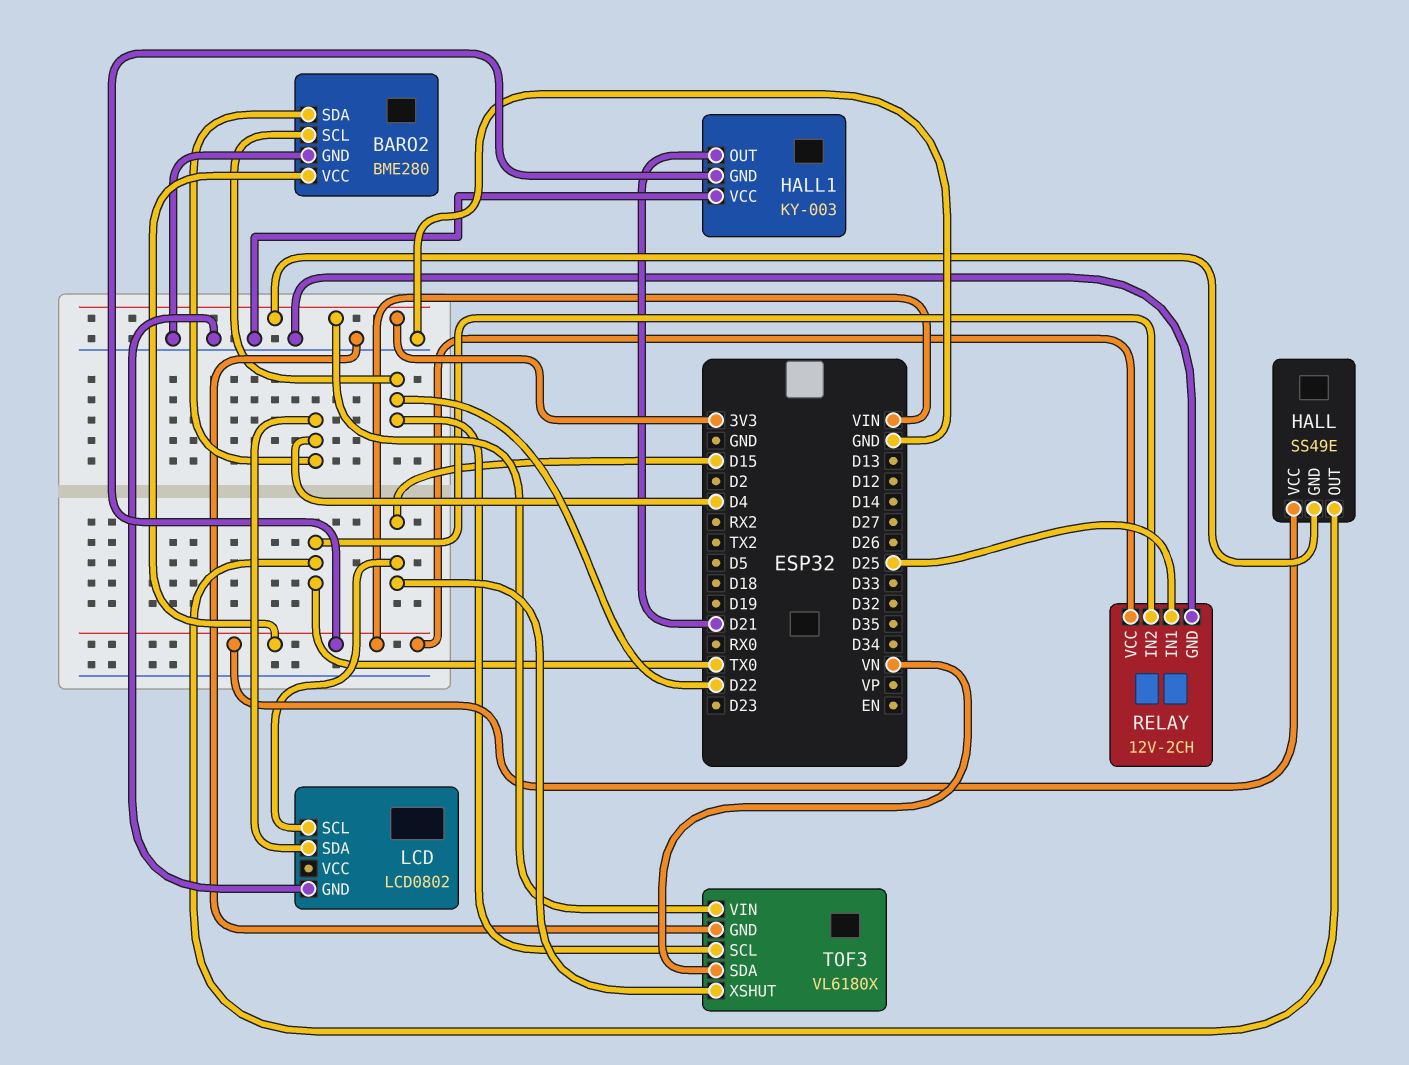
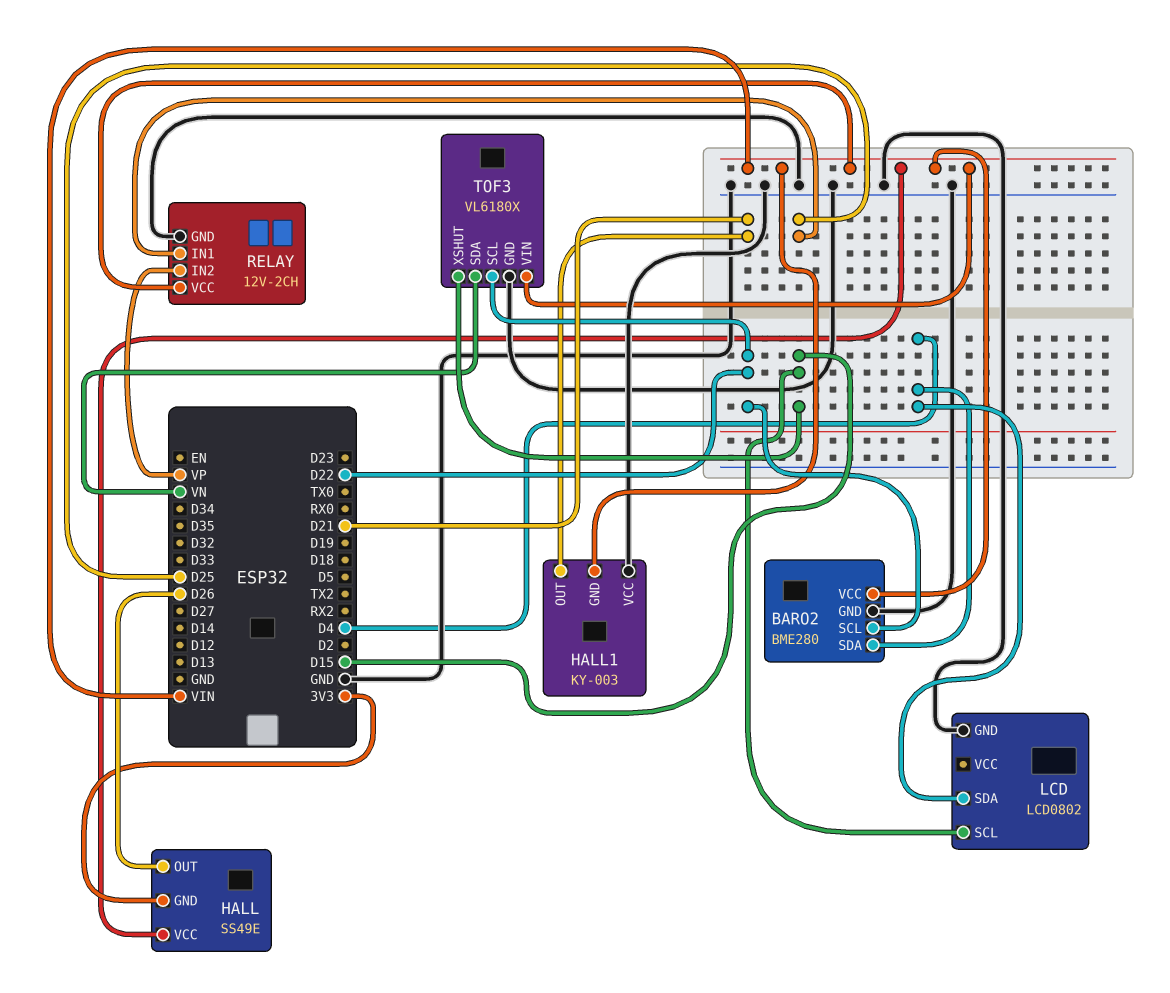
HALL pin OUT: TX0 -> D26
RELAY pin IN2: TX0 -> VP
TOF3 pin VIN: 3V3 -> VIN

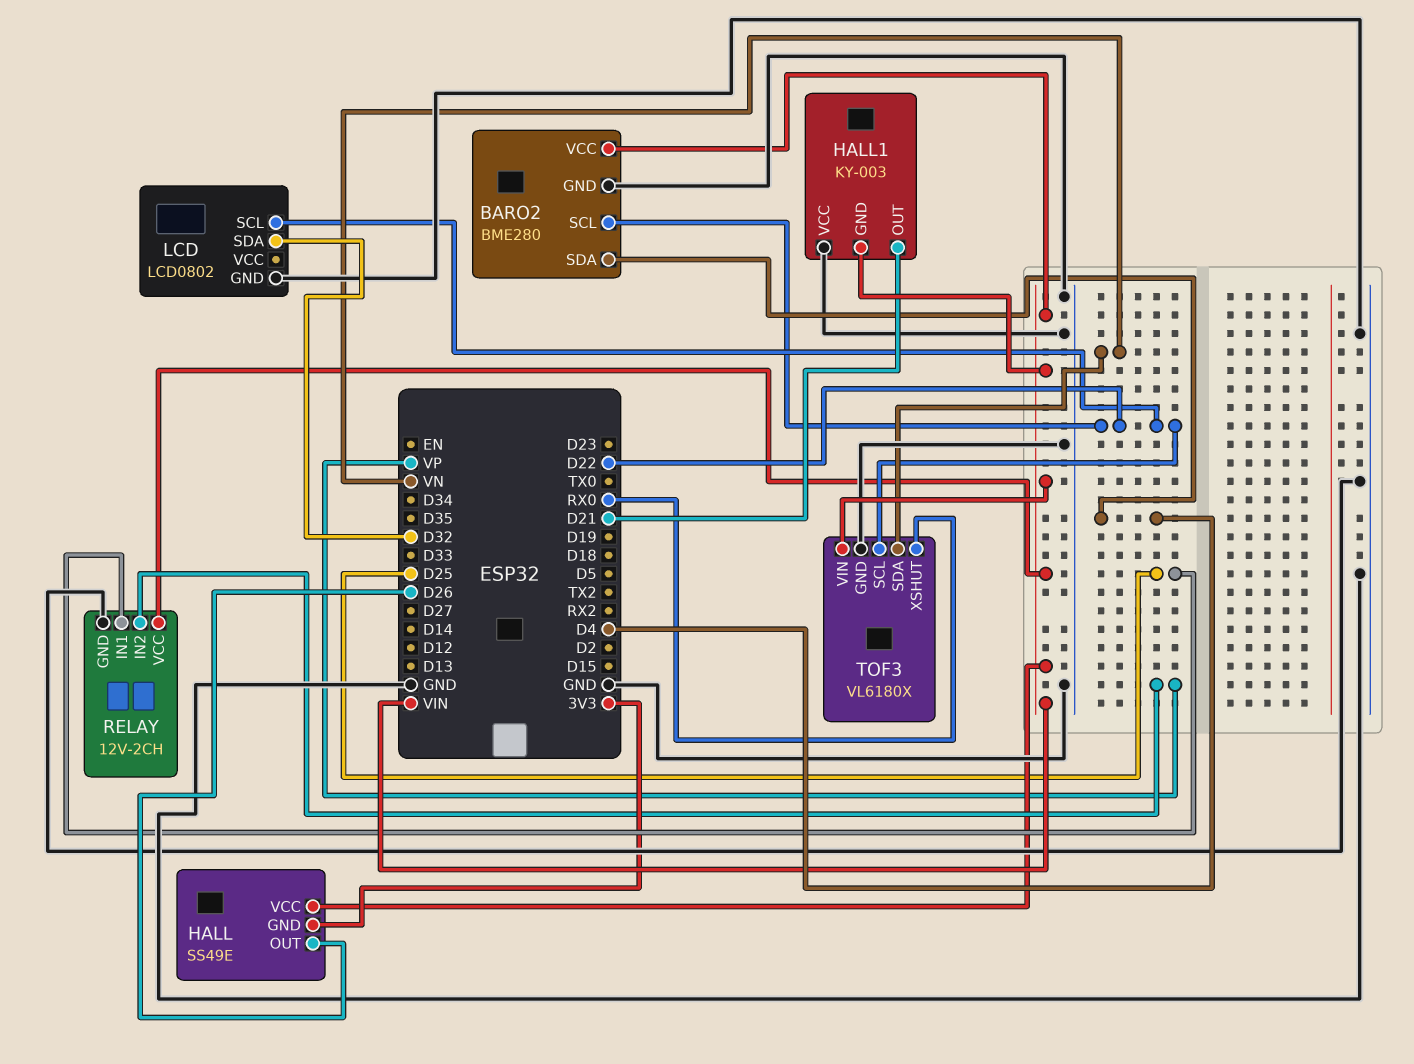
LCD pin SCL: D15 -> D22
LCD pin SDA: D4 -> D32
TOF3 pin XSHUT: D15 -> RX0

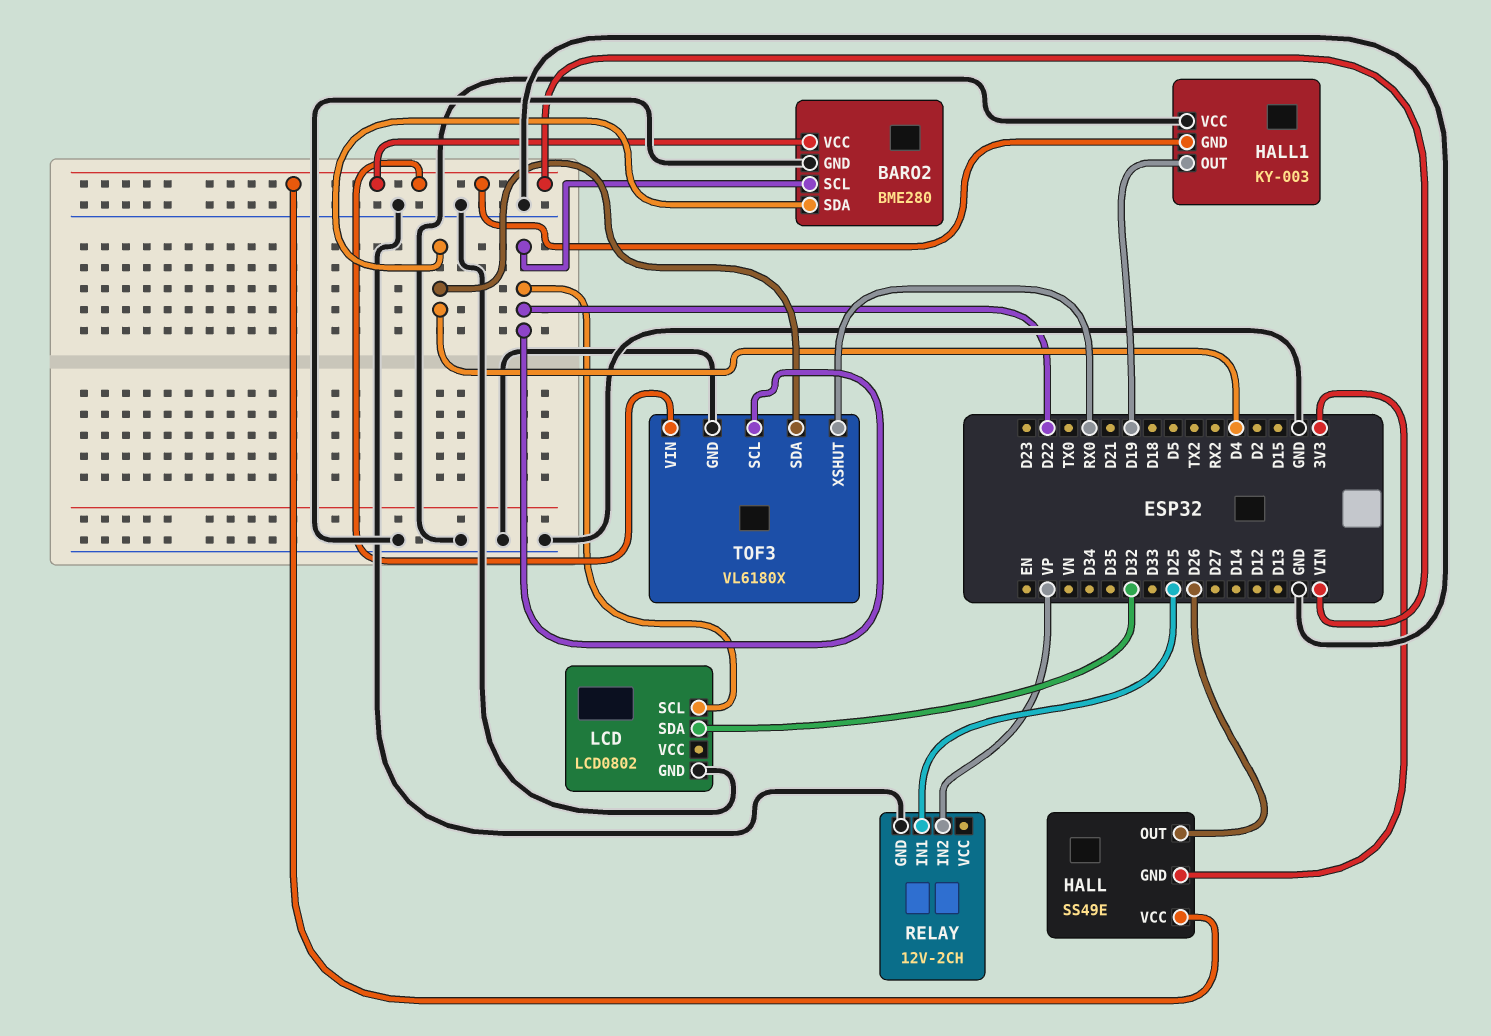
HALL1 pin OUT: D21 -> D19
RELAY pin VCC: VIN -> none
TOF3 pin SDA: VN -> D4

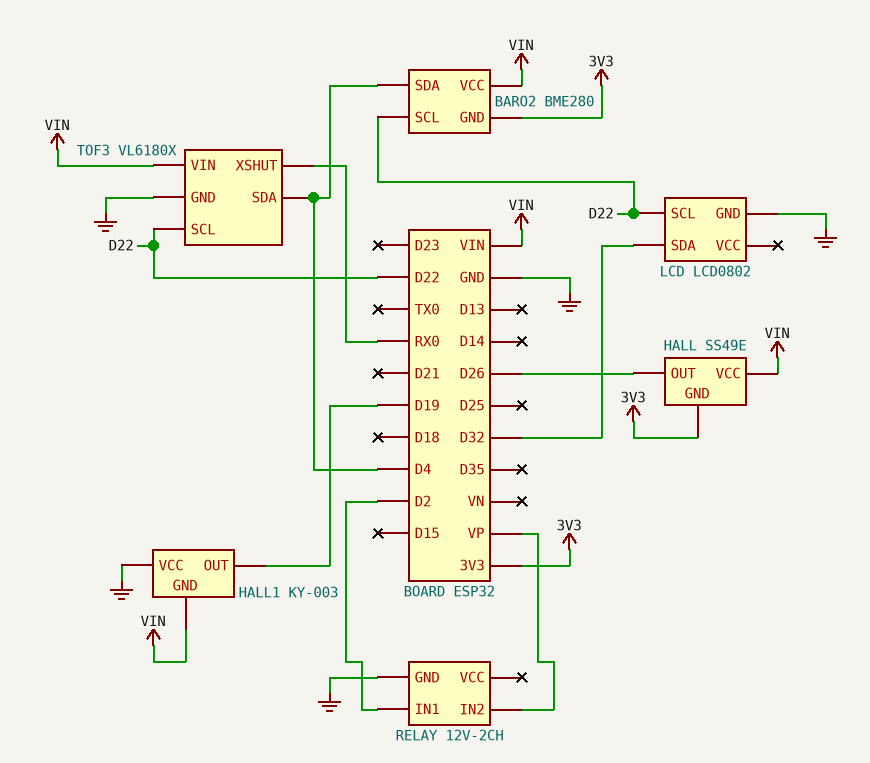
BARO2 pin GND: GND -> 3V3
RELAY pin IN1: D25 -> D2

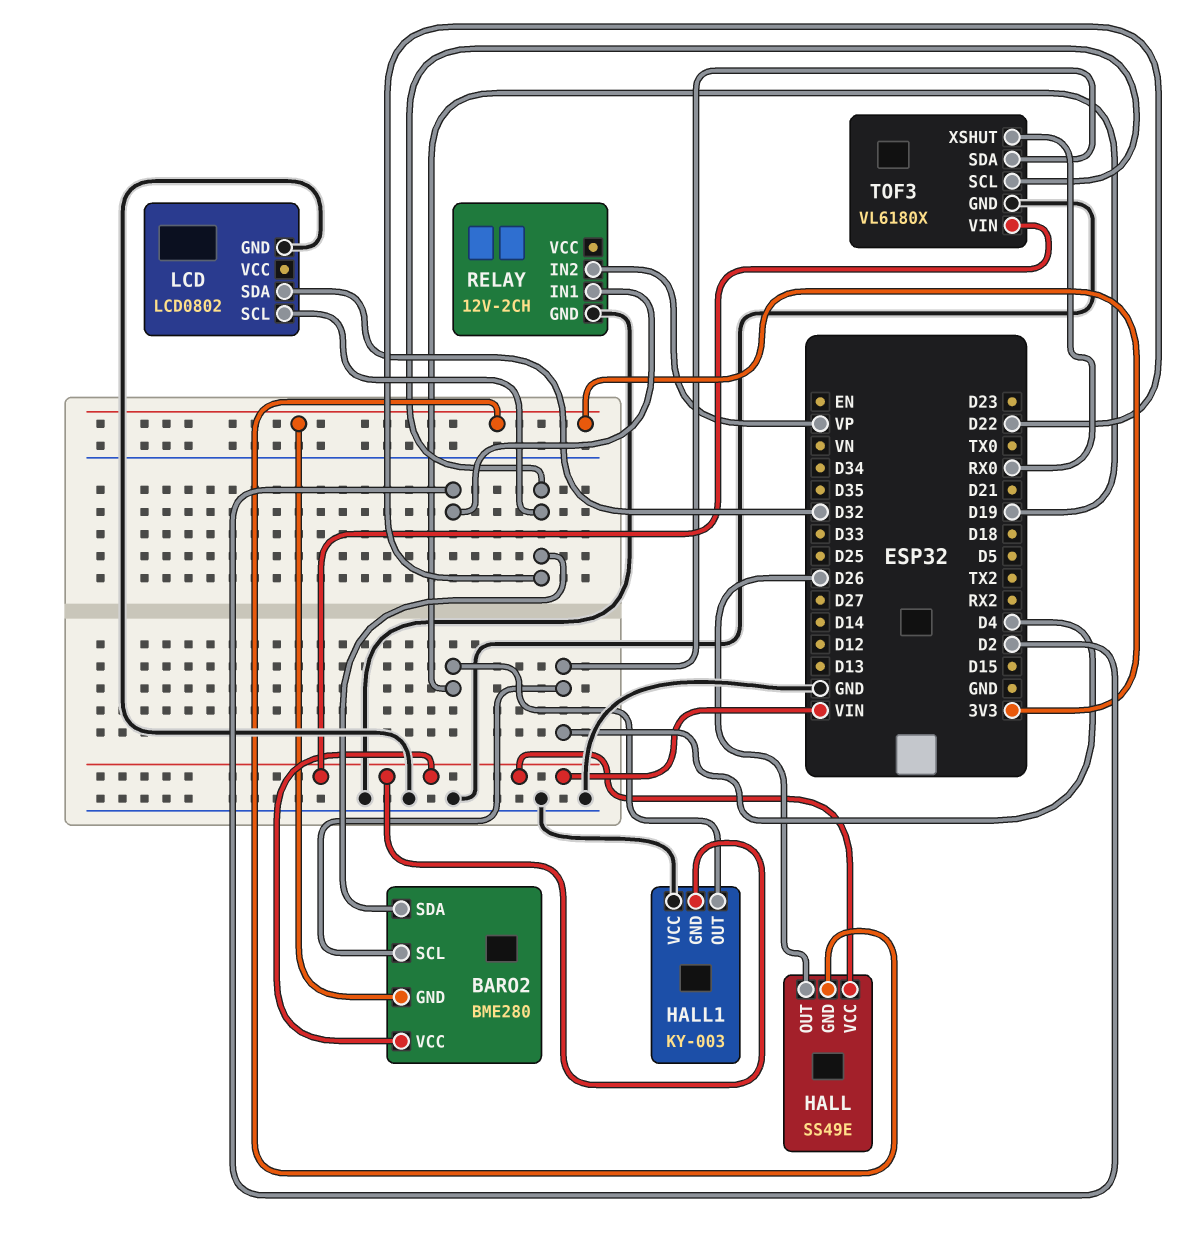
BARO2 pin SCL: D22 -> D4
BARO2 pin SDA: D4 -> D22

